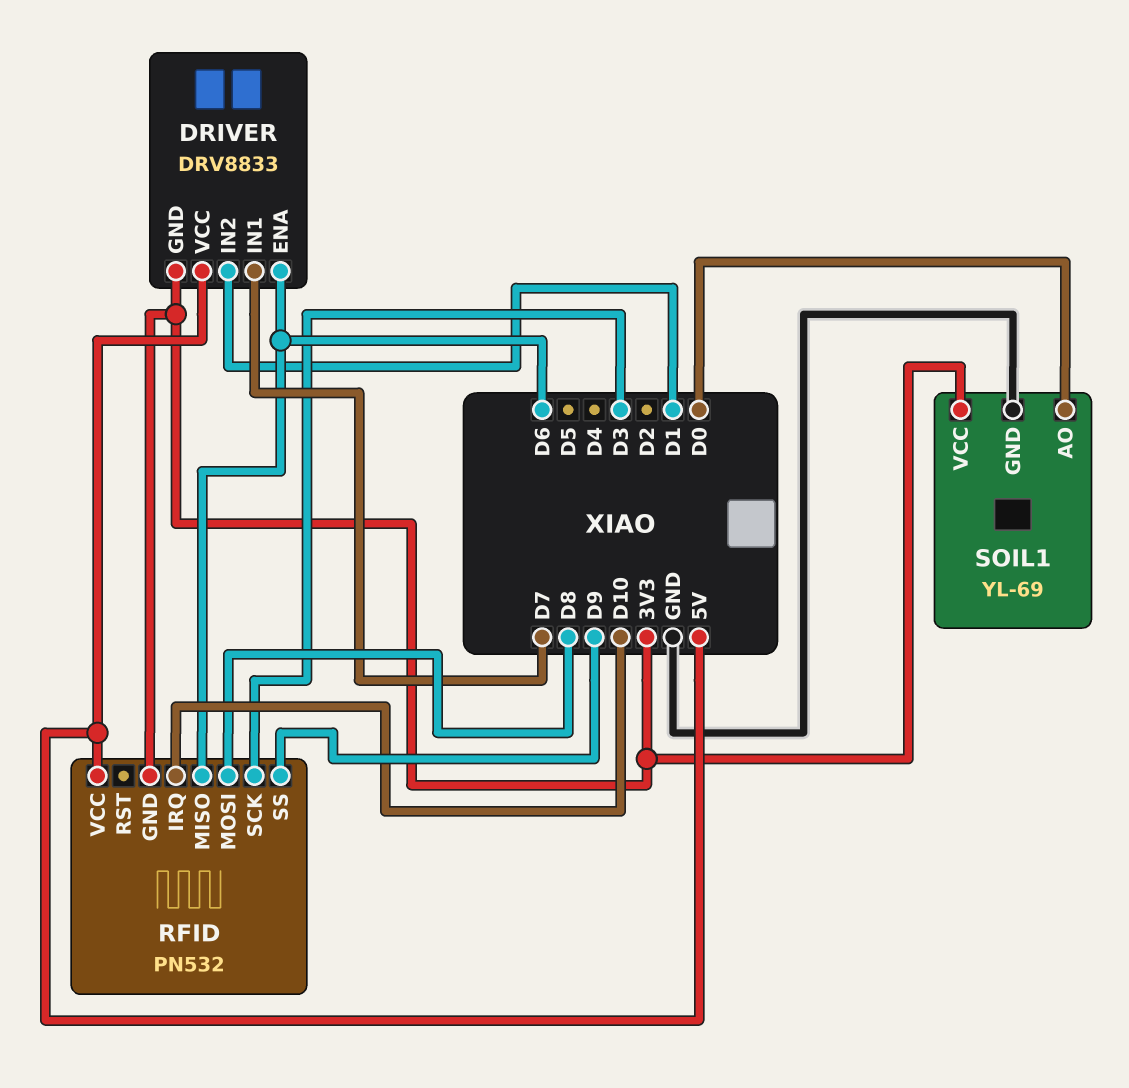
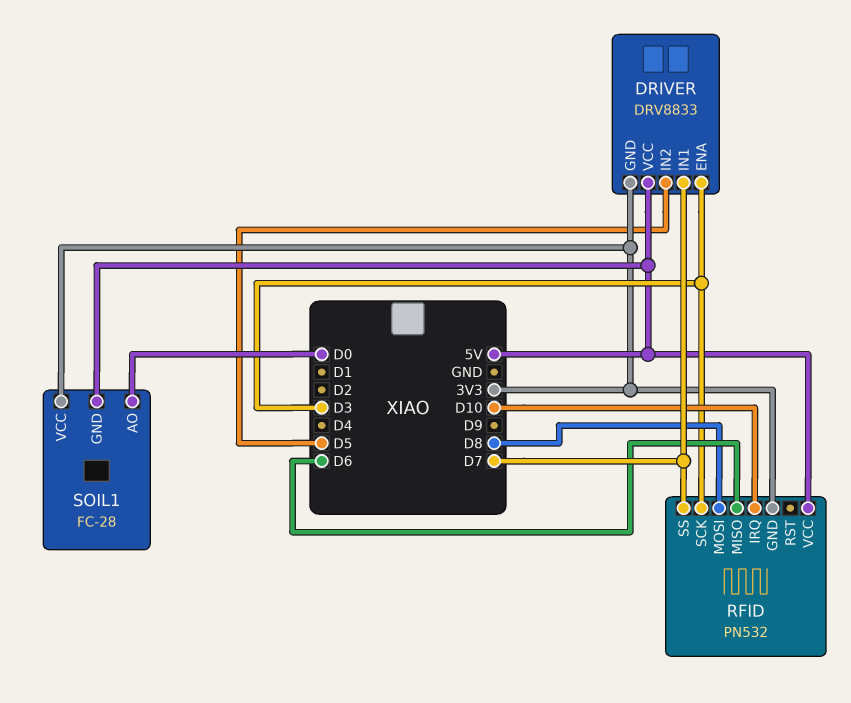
DRIVER pin ENA: D6 -> D3
DRIVER pin IN2: D1 -> D5
RFID pin SS: D9 -> D7
SOIL1: YL-69 -> FC-28
SOIL1 pin GND: GND -> 5V

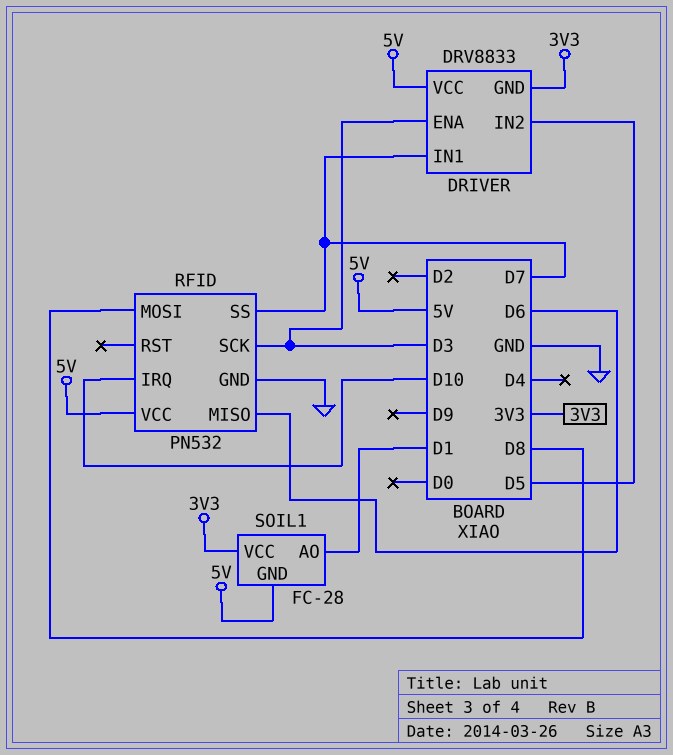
RFID pin GND: 3V3 -> GND
SOIL1 pin AO: D0 -> D1

